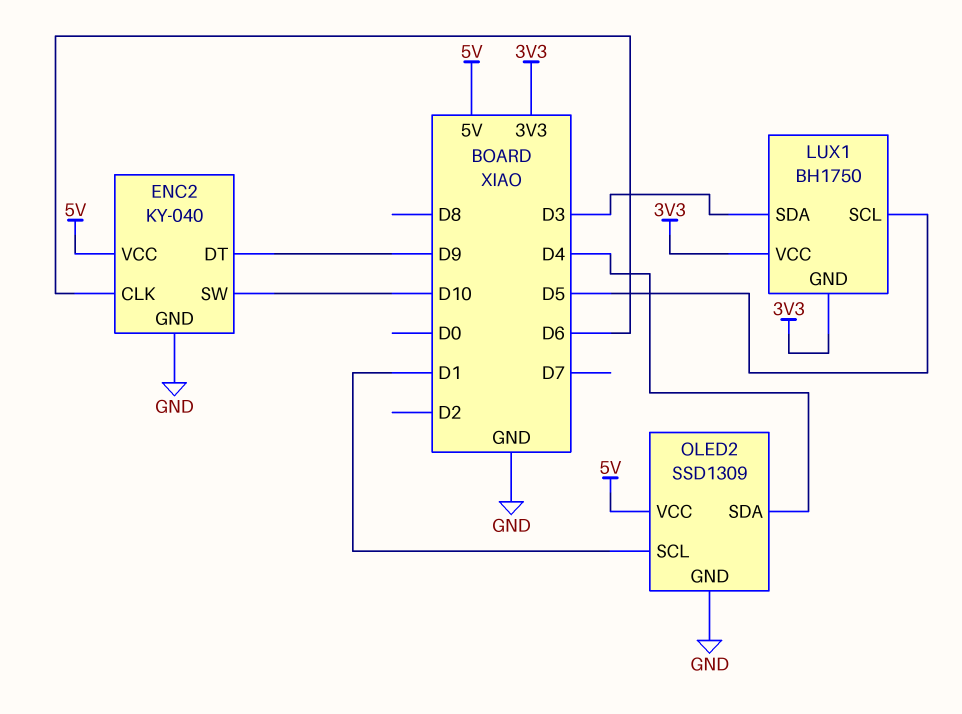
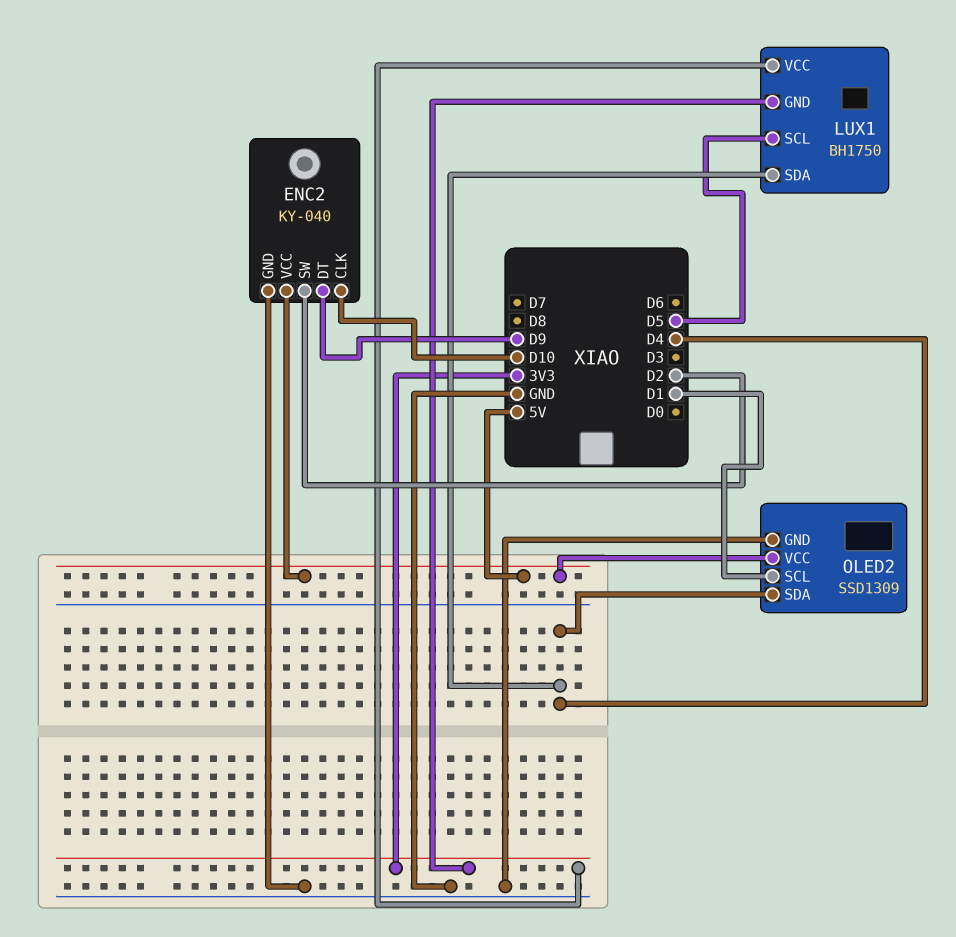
ENC2 pin CLK: D6 -> D10
ENC2 pin SW: D10 -> D2
LUX1 pin SDA: D3 -> D4

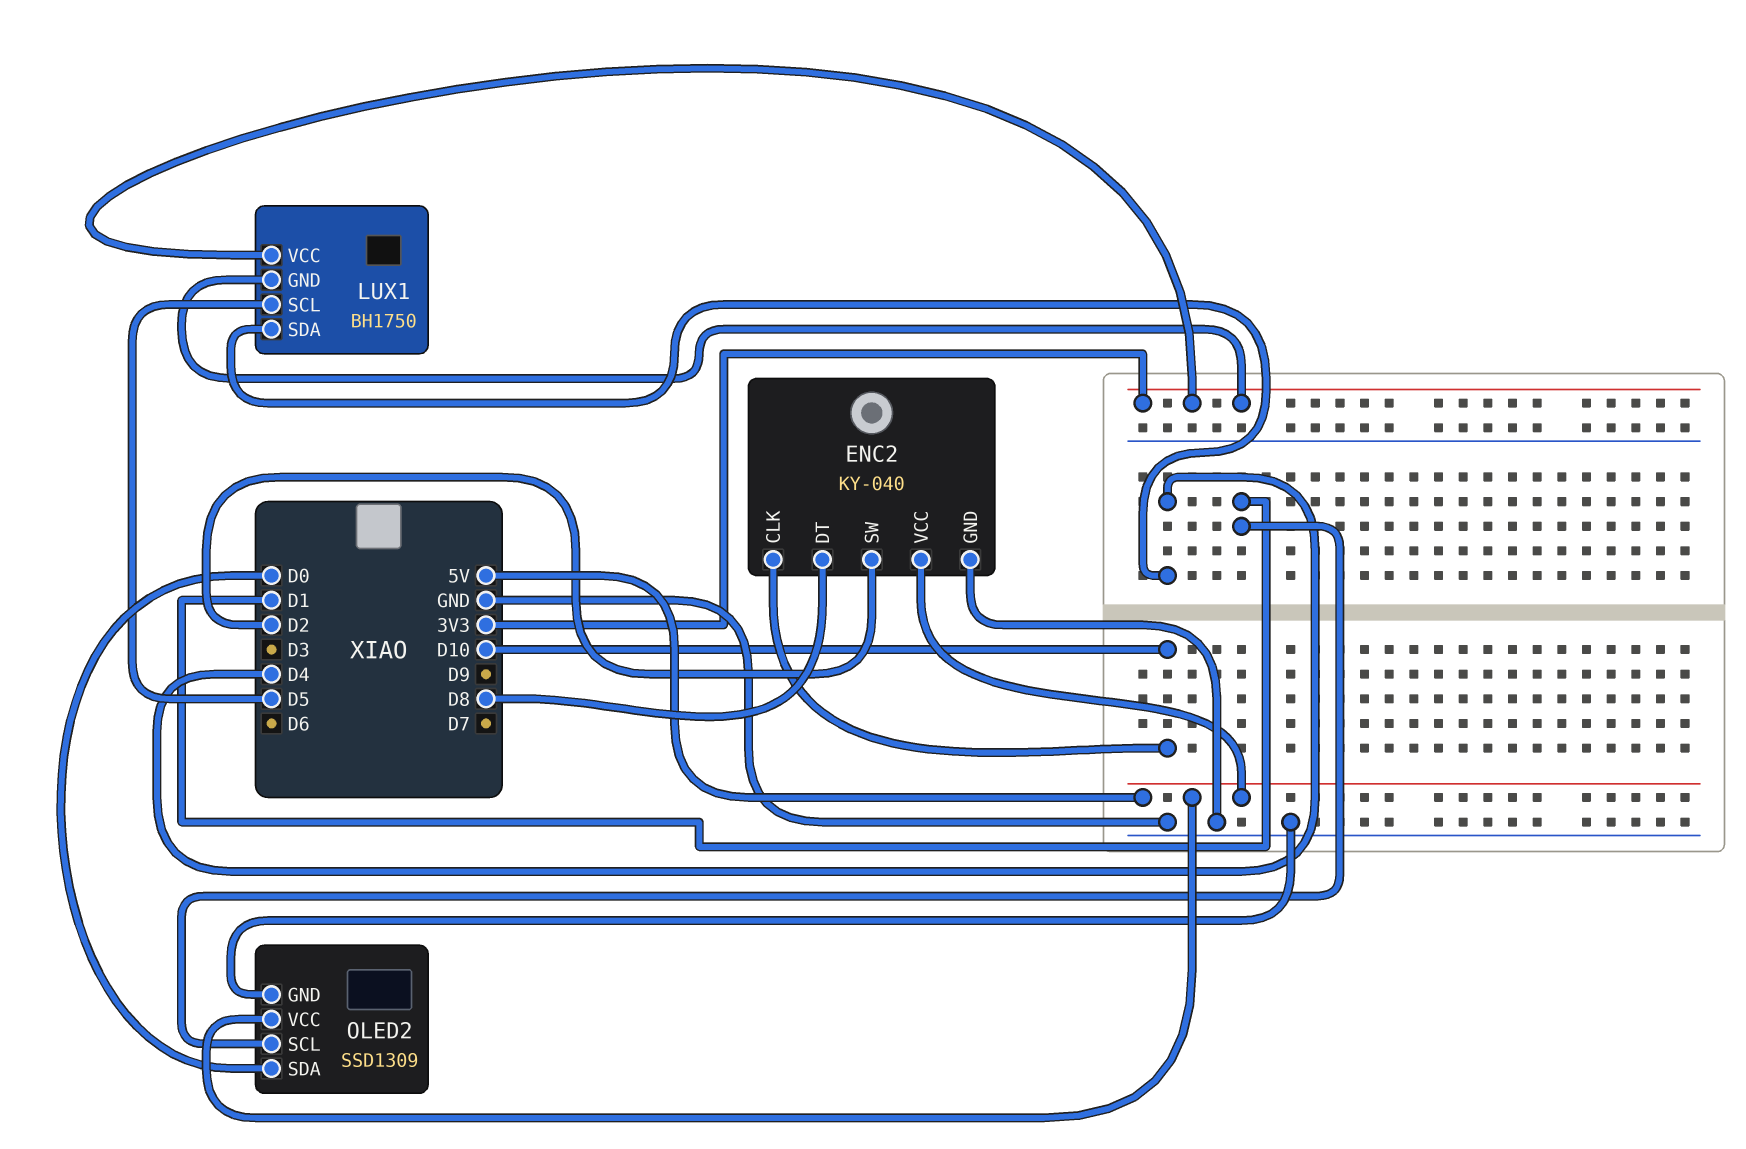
ENC2 pin DT: D9 -> D8
OLED2 pin SDA: D4 -> D0

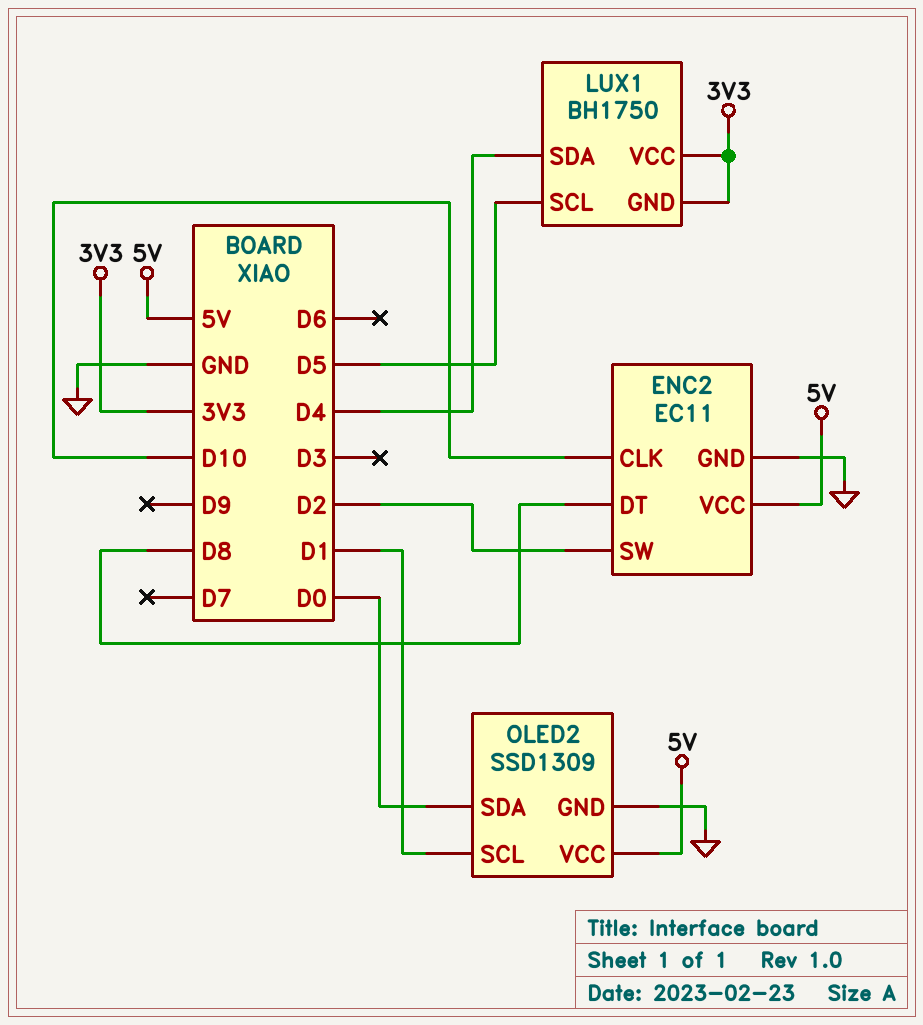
ENC2: KY-040 -> EC11

